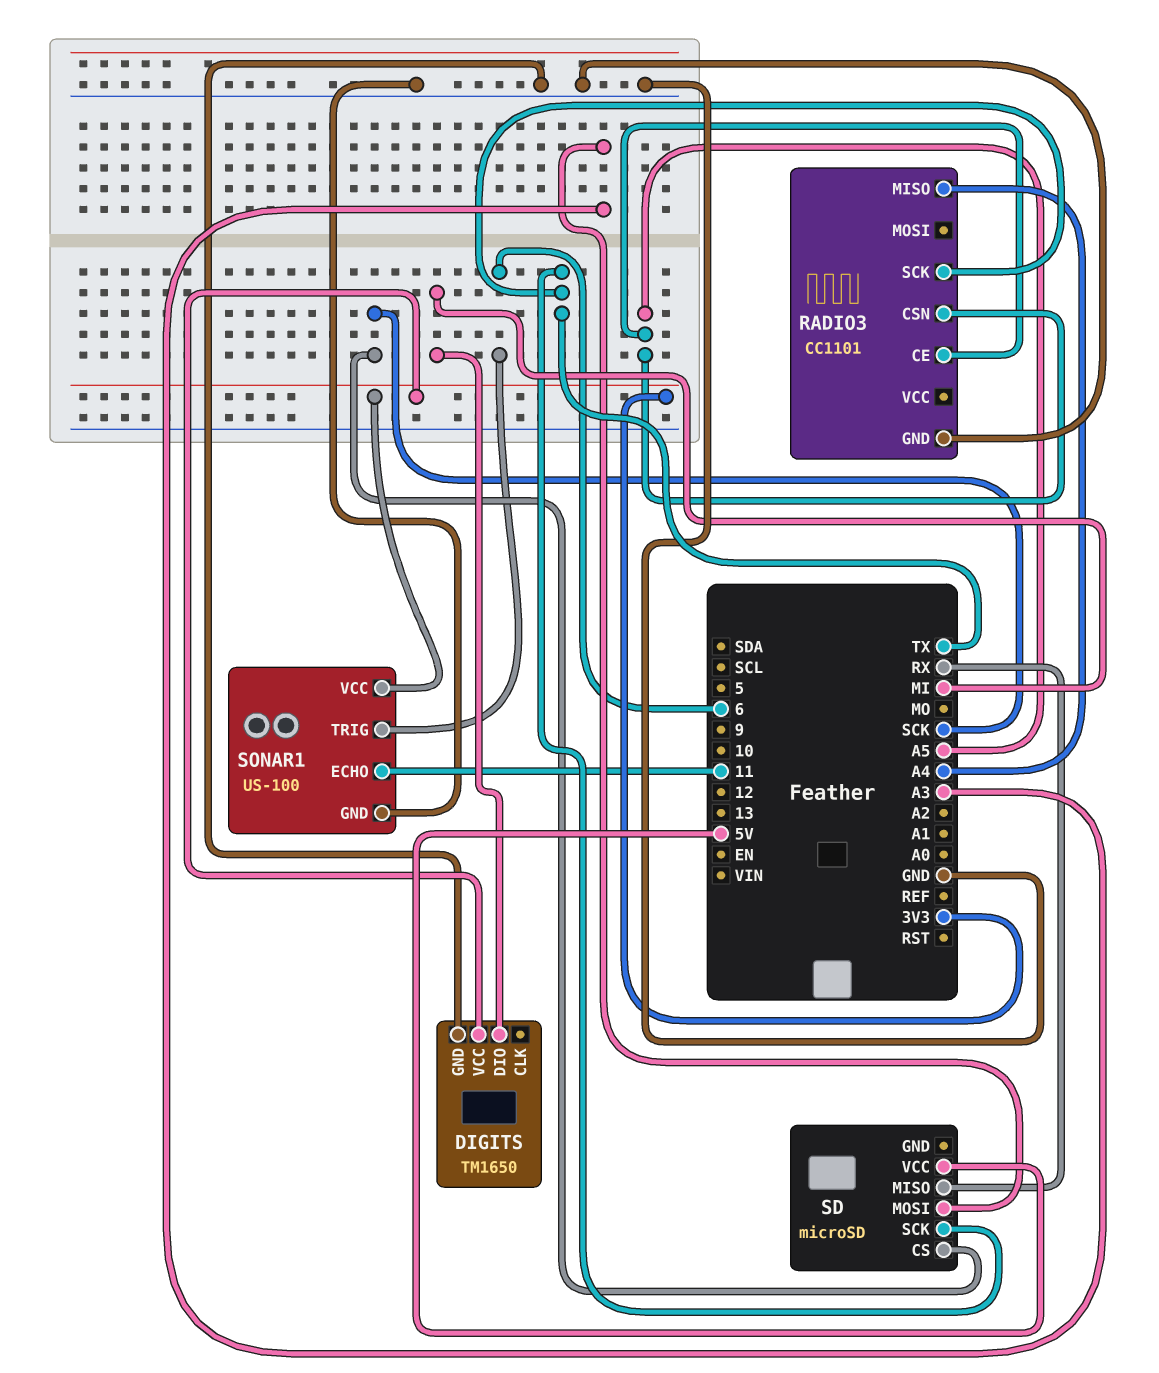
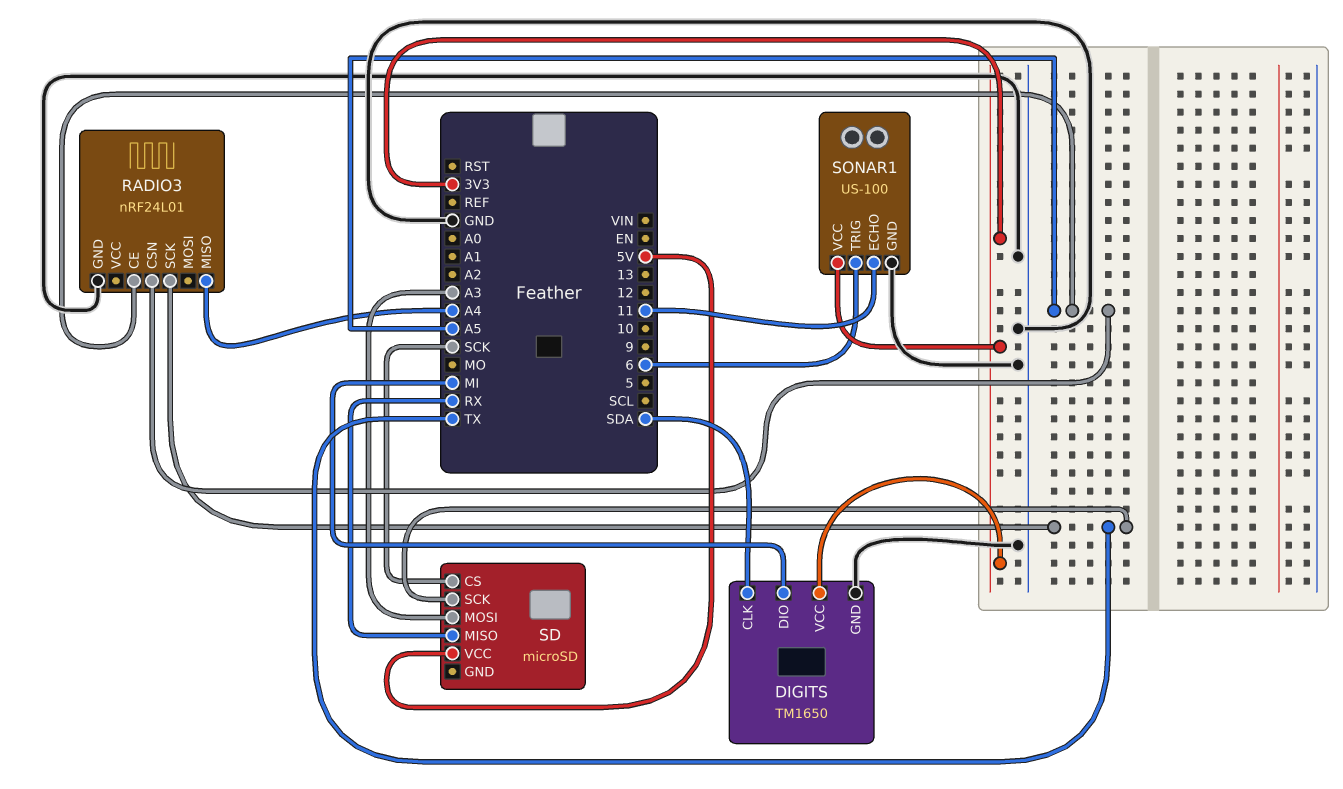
DIGITS pin CLK: none -> SDA
RADIO3: CC1101 -> nRF24L01

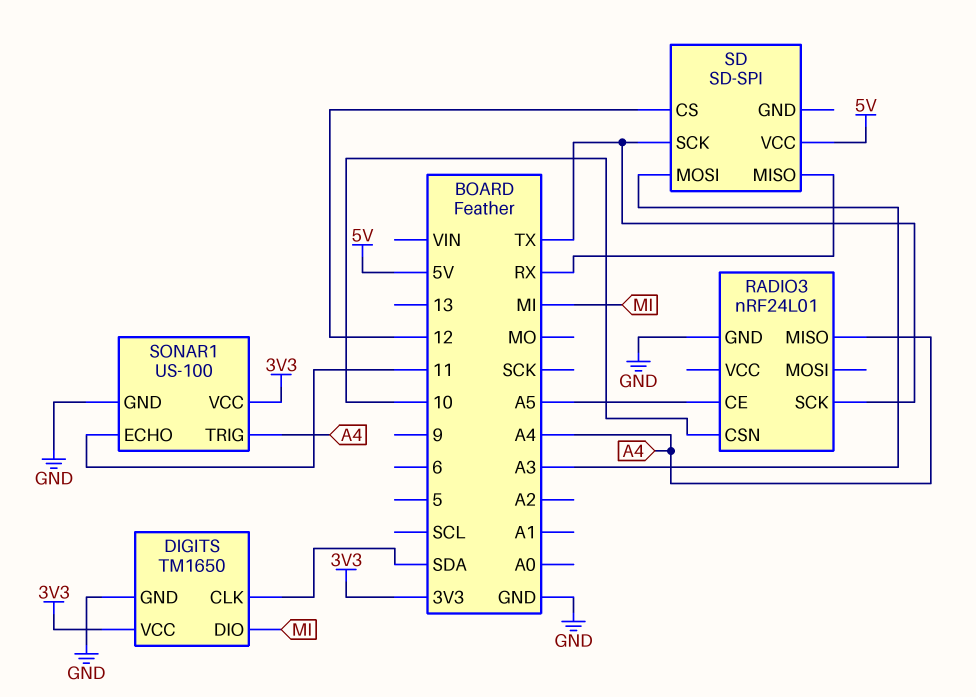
RADIO3 pin CSN: A5 -> 10
SD: microSD -> SD-SPI
SD pin CS: SCK -> 12
SONAR1 pin TRIG: 6 -> A4

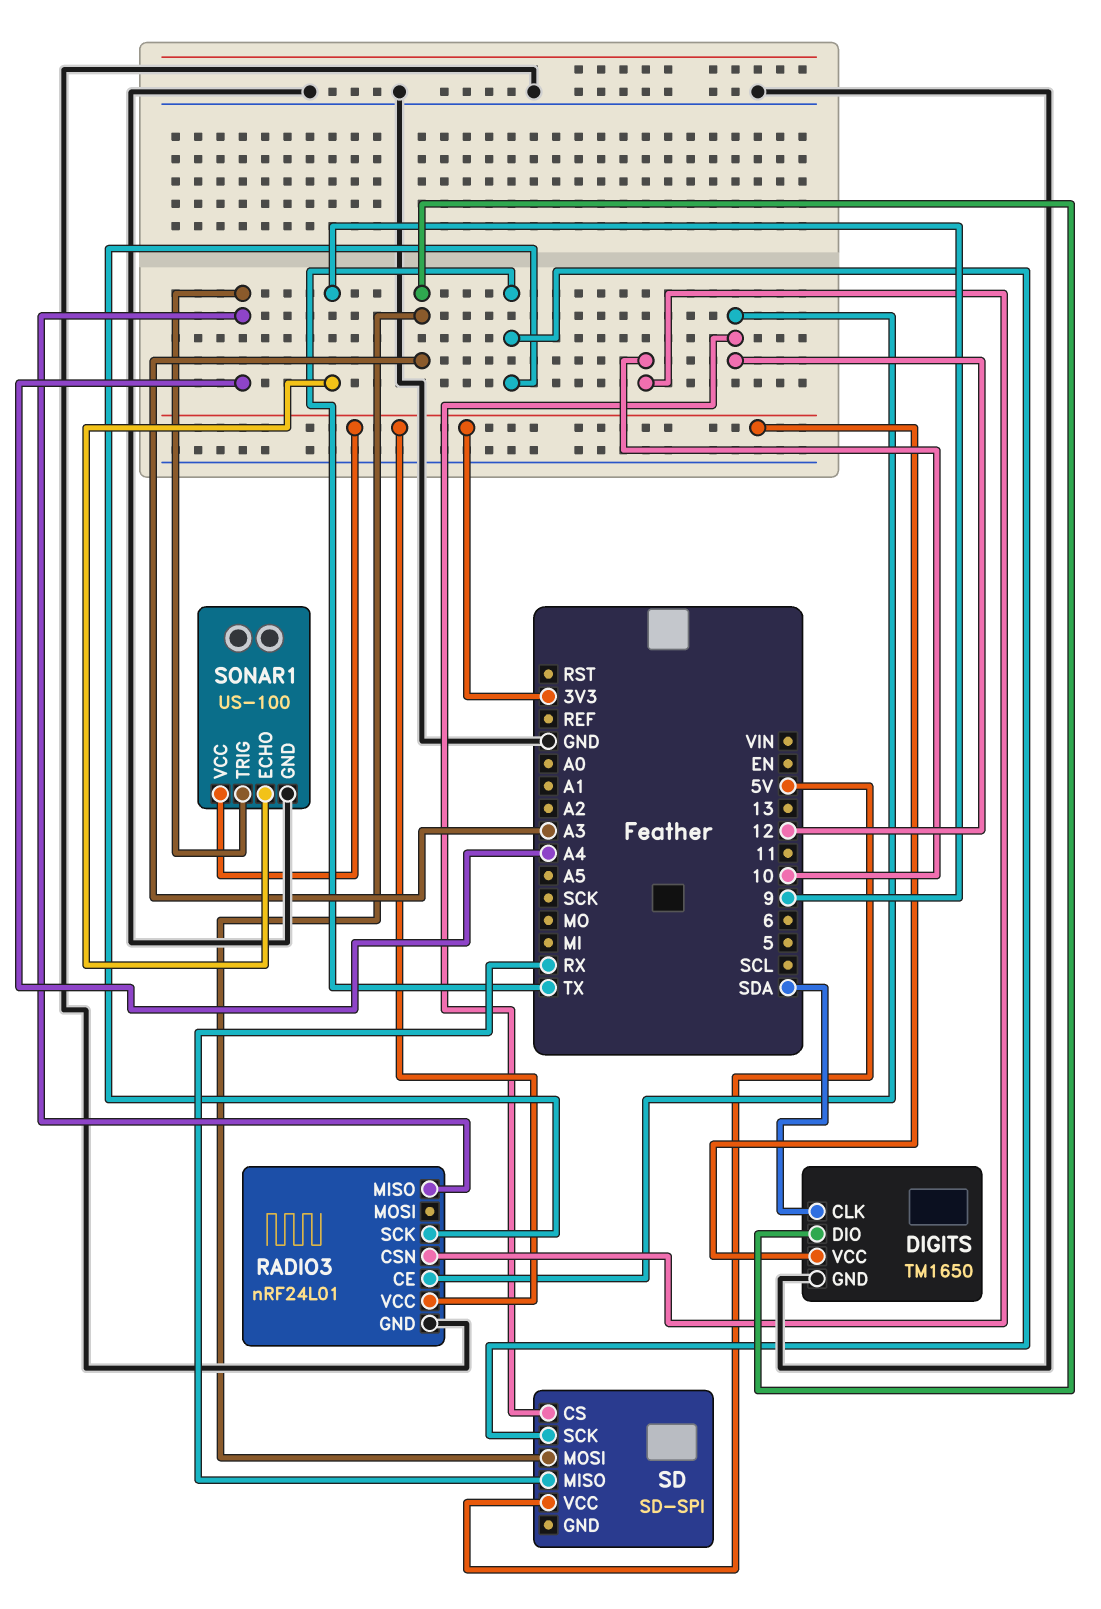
DIGITS pin DIO: MI -> A3
RADIO3 pin CE: A5 -> 12
RADIO3 pin VCC: none -> 3V3
SONAR1 pin ECHO: 11 -> 9

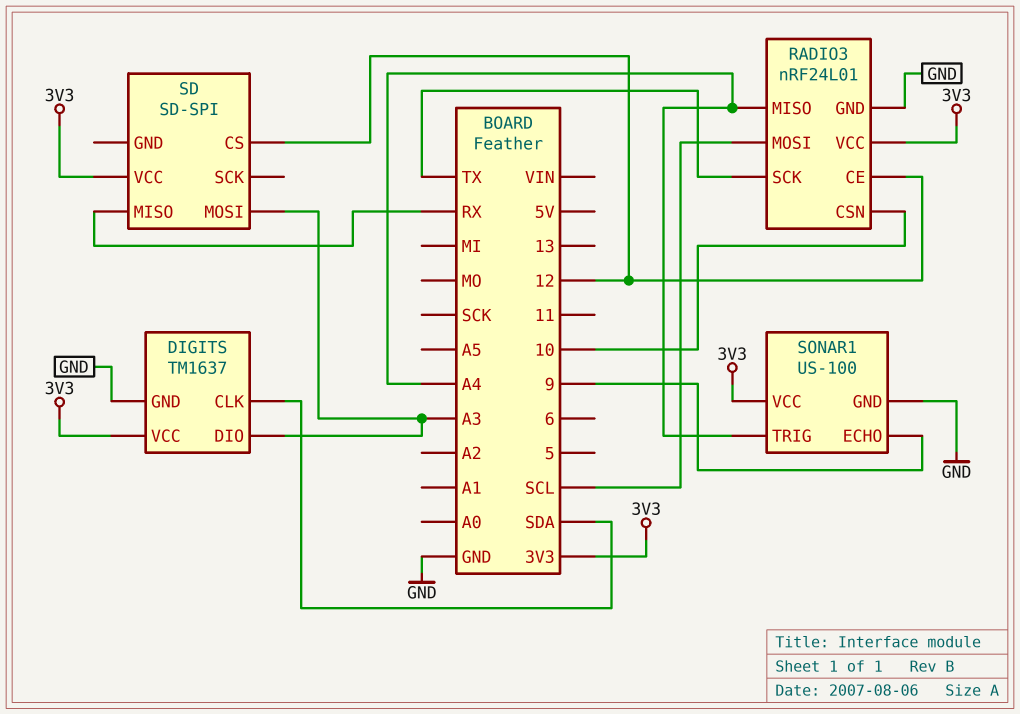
DIGITS: TM1650 -> TM1637
RADIO3 pin MOSI: none -> SCL
SD pin SCK: TX -> none
SD pin VCC: 5V -> 3V3

